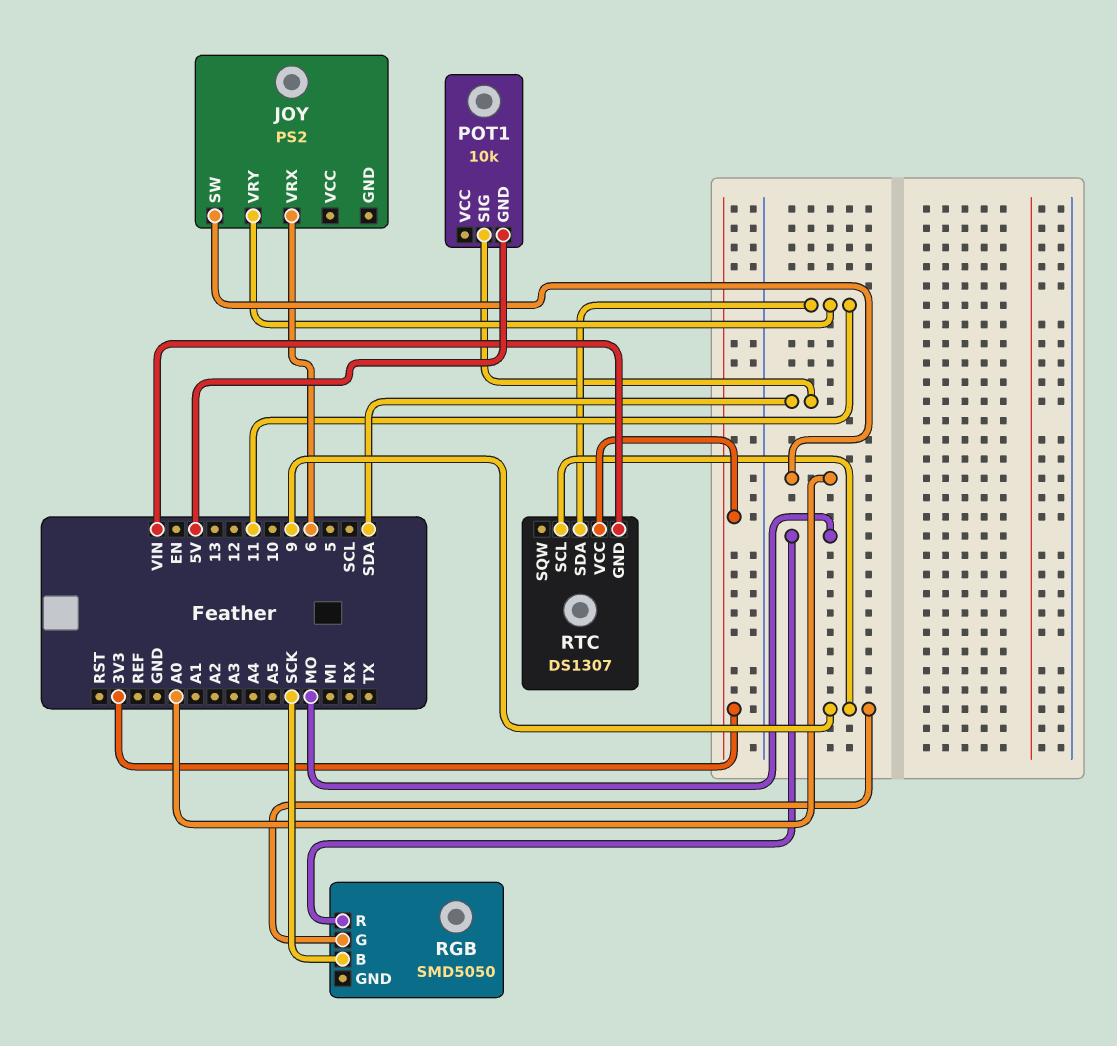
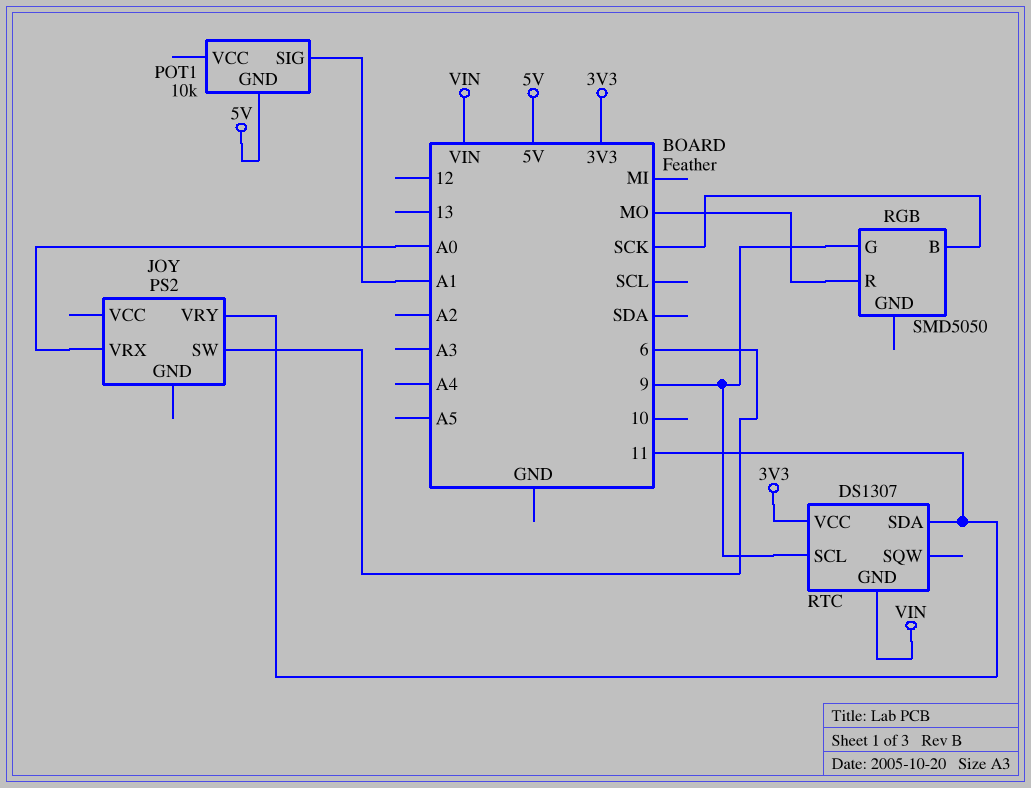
JOY pin SW: A0 -> 6
JOY pin VRX: 6 -> A0
POT1 pin SIG: SDA -> A1

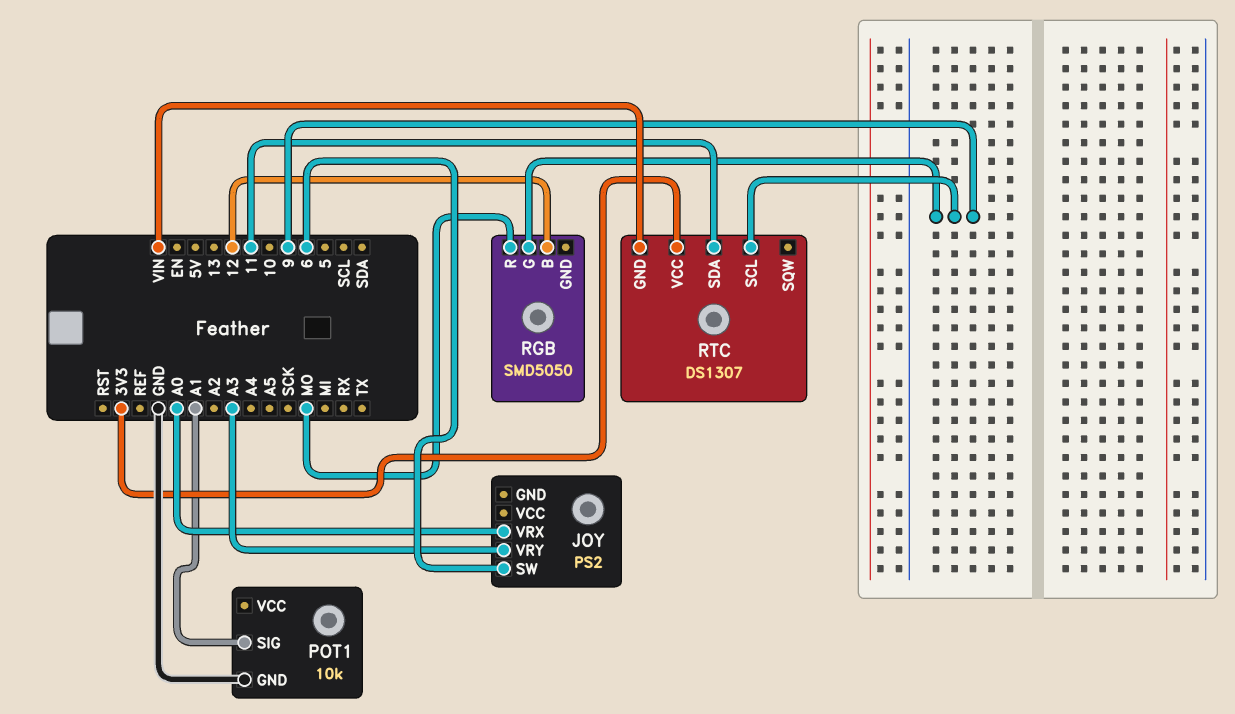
JOY pin VRY: 11 -> A3
POT1 pin GND: 5V -> GND
RGB pin B: SCK -> 12

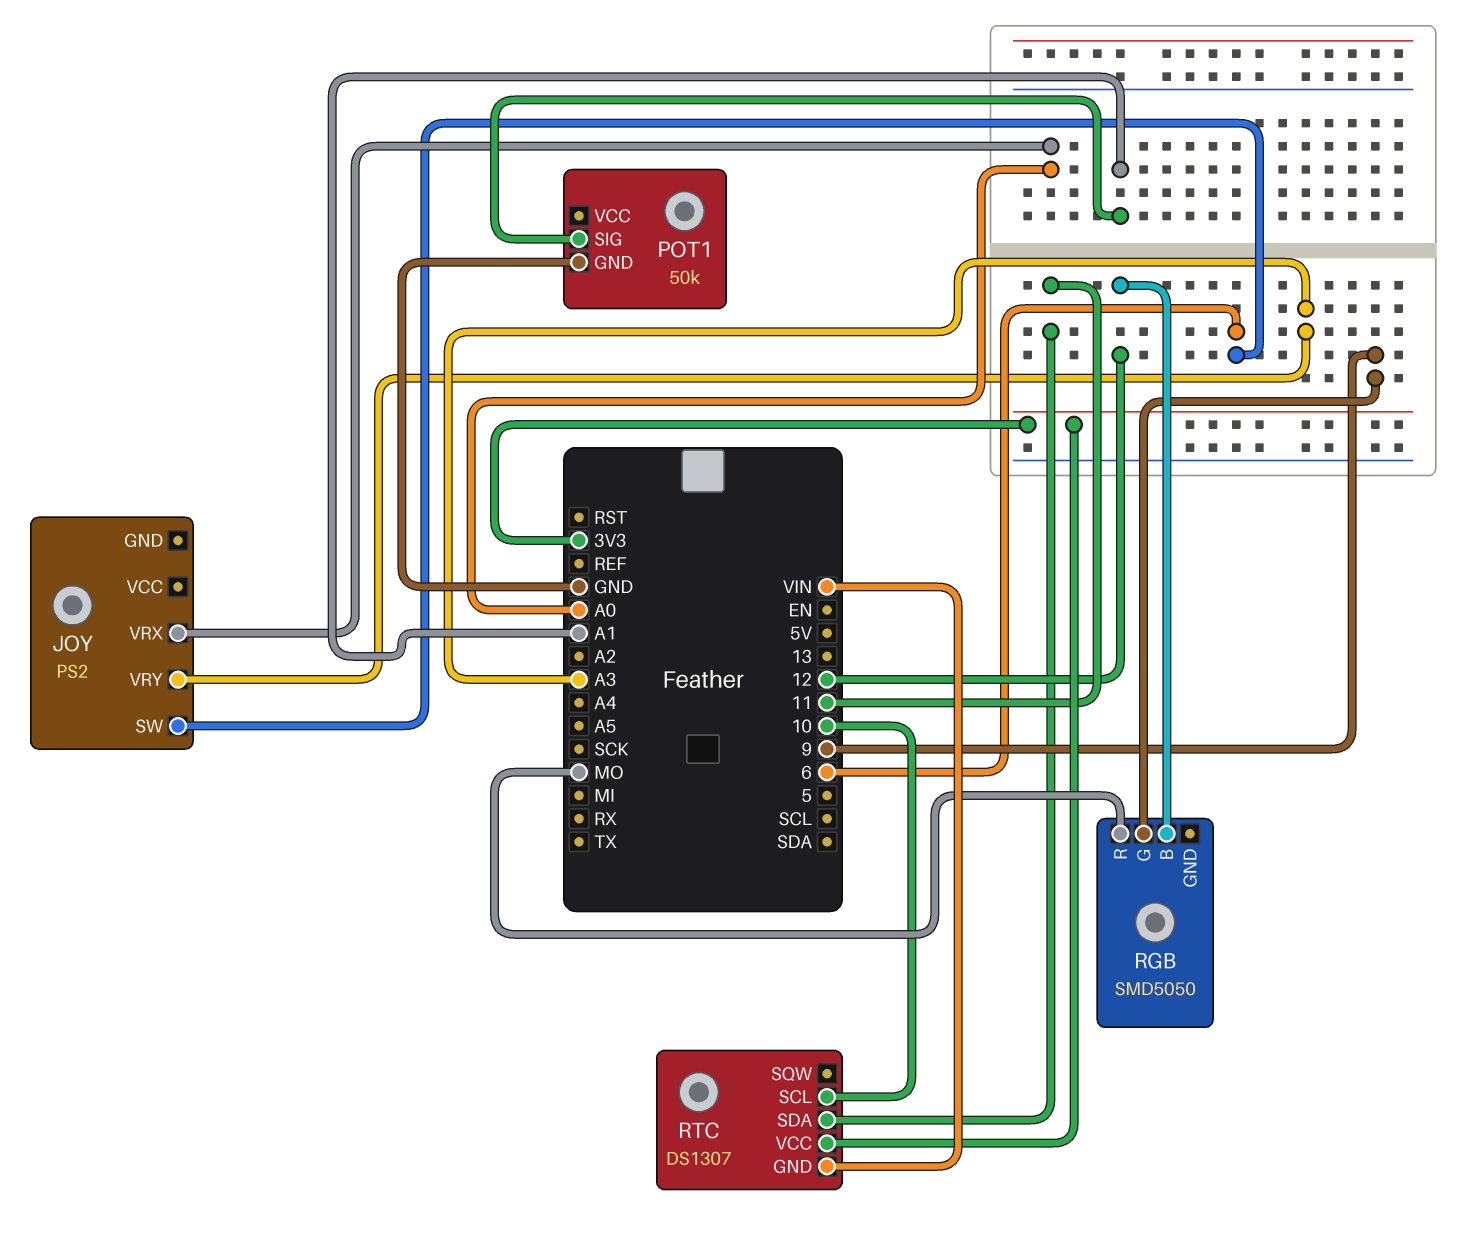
POT1: 10k -> 50k
RTC pin SCL: 9 -> 10

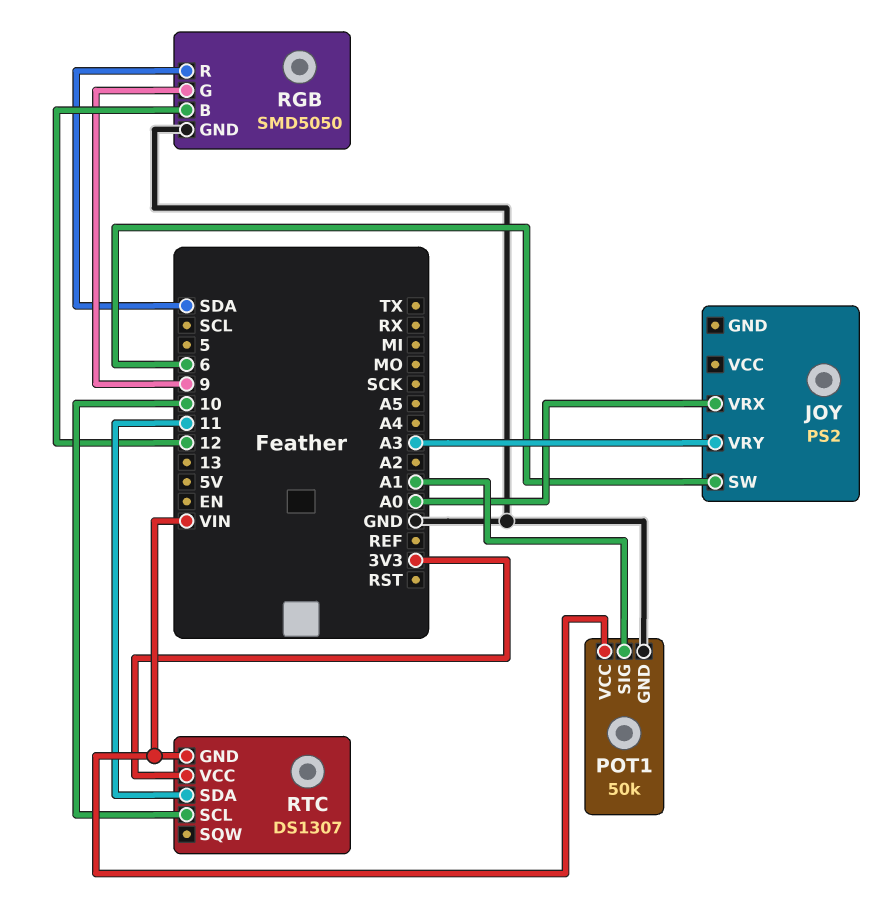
POT1 pin VCC: none -> VIN
RGB pin GND: none -> GND
RGB pin R: MO -> SDA

